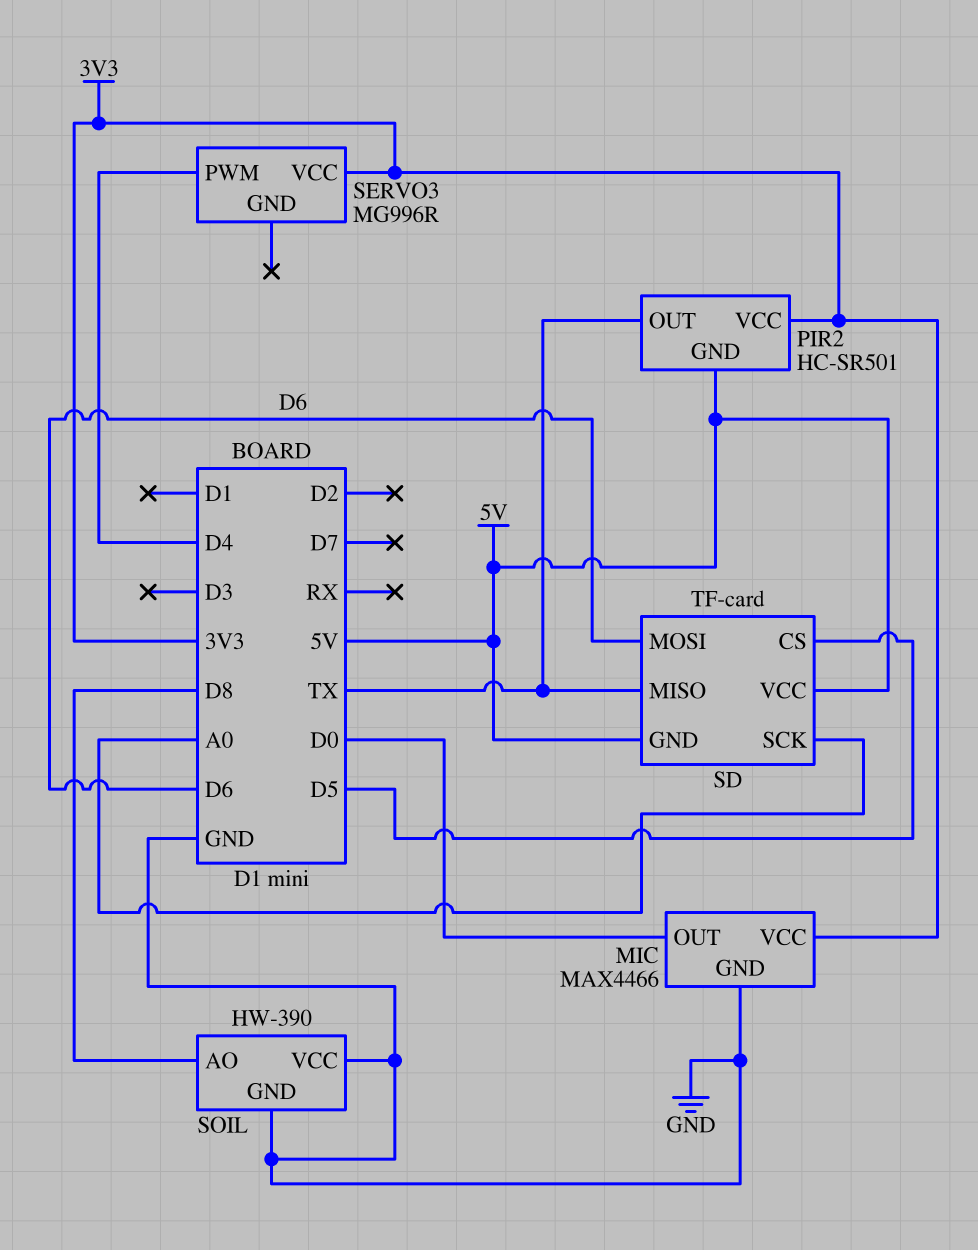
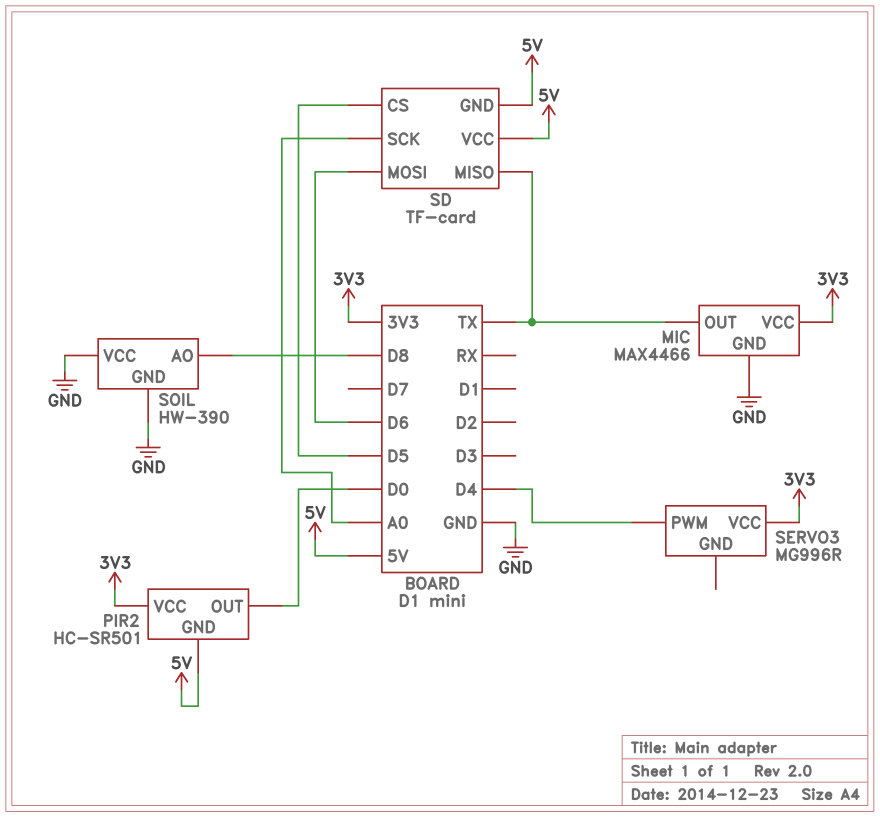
MIC pin OUT: D0 -> TX
PIR2 pin OUT: TX -> D0

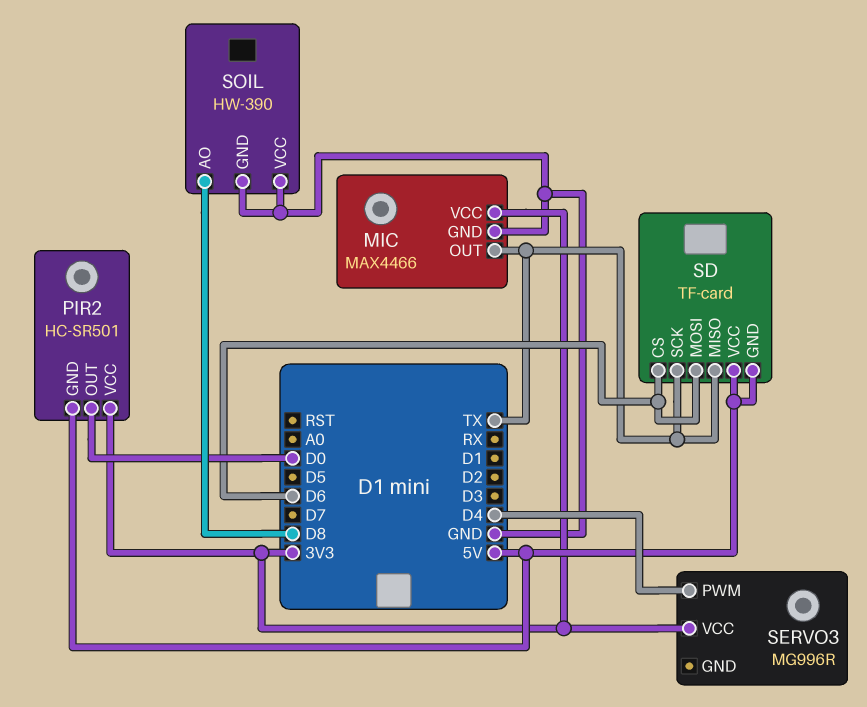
SD pin CS: D5 -> D6
SD pin SCK: A0 -> TX

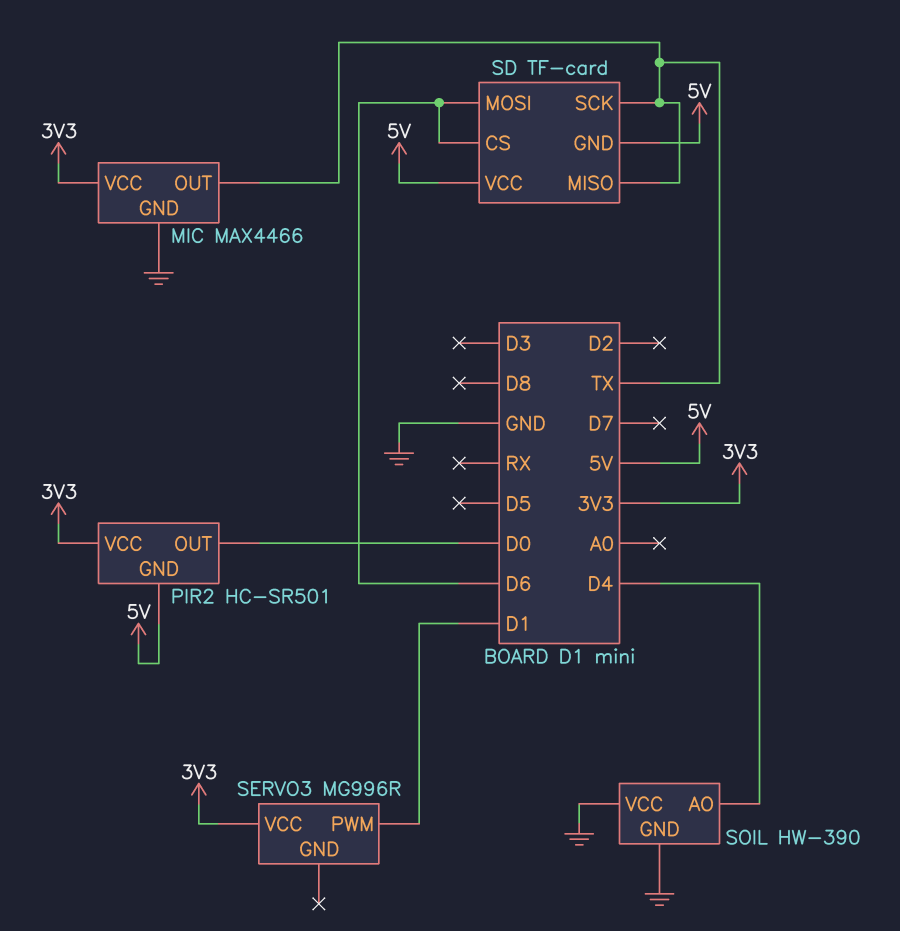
SERVO3 pin PWM: D4 -> D1
SOIL pin AO: D8 -> D4

